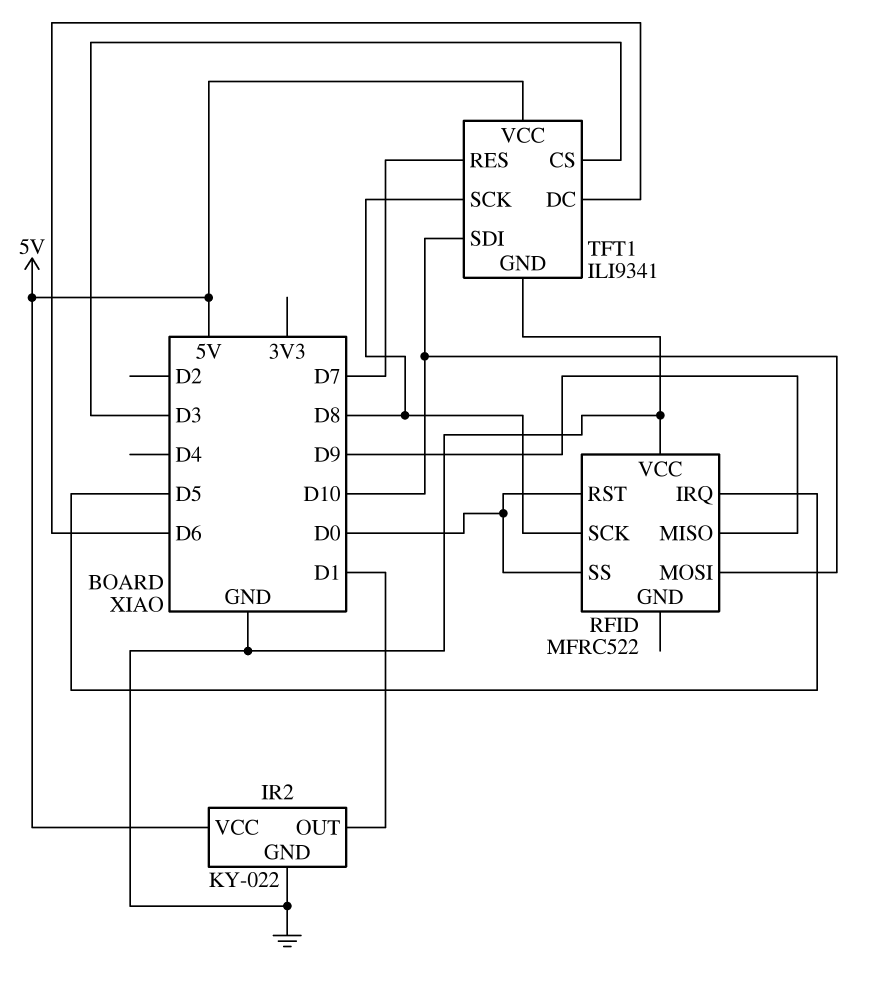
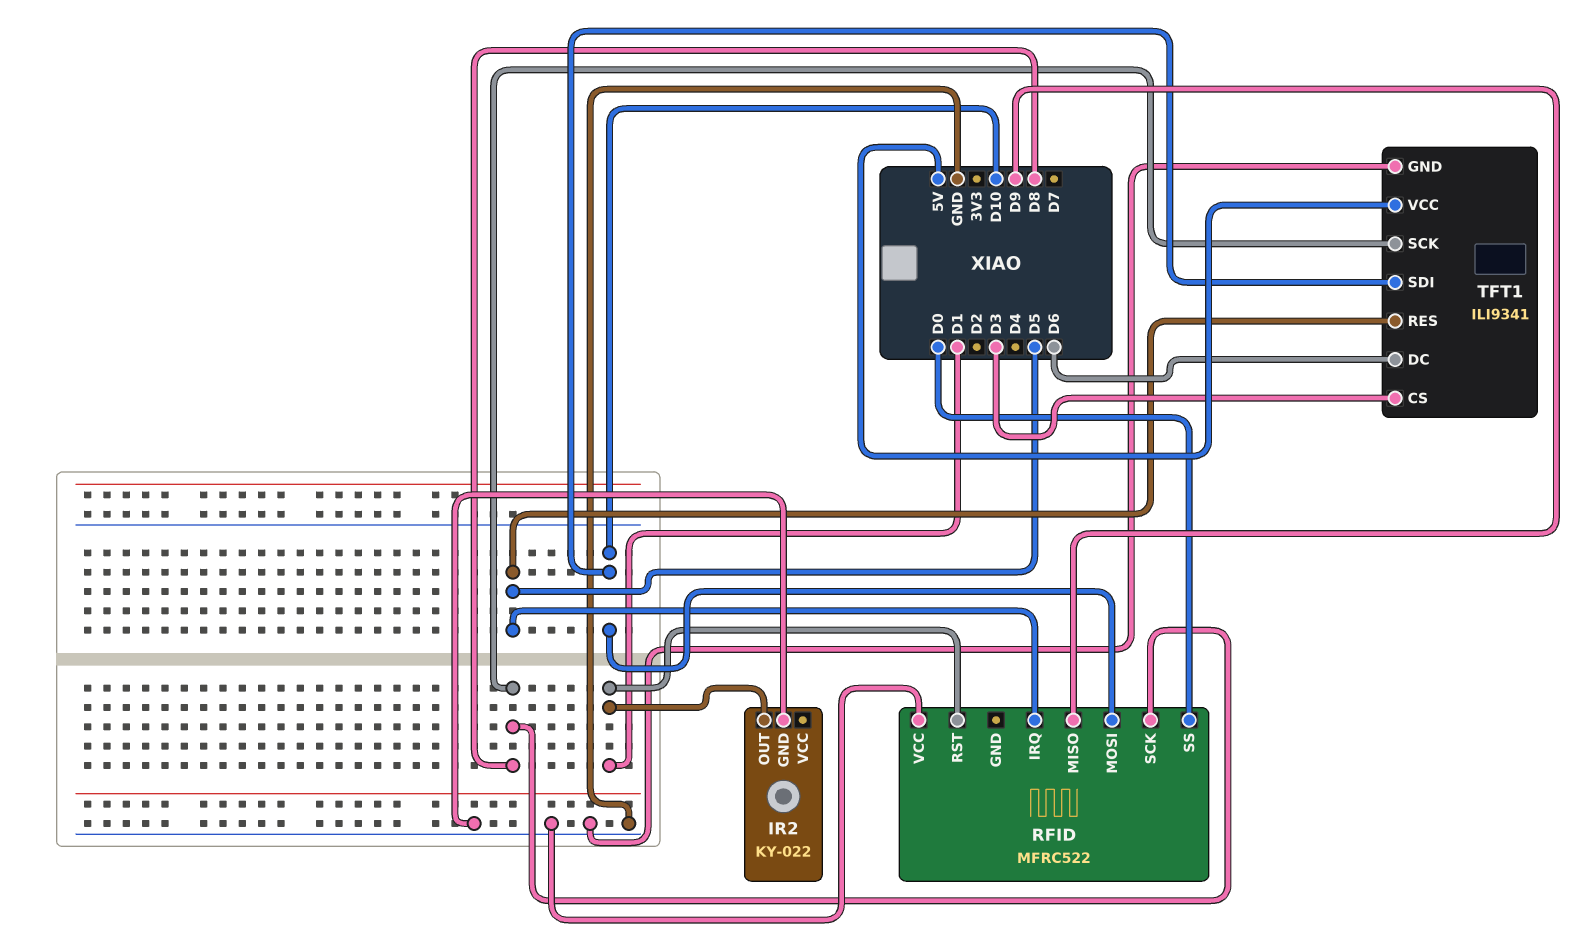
IR2 pin VCC: 5V -> none
RFID pin RST: D0 -> D1
TFT1 pin RES: D7 -> D5

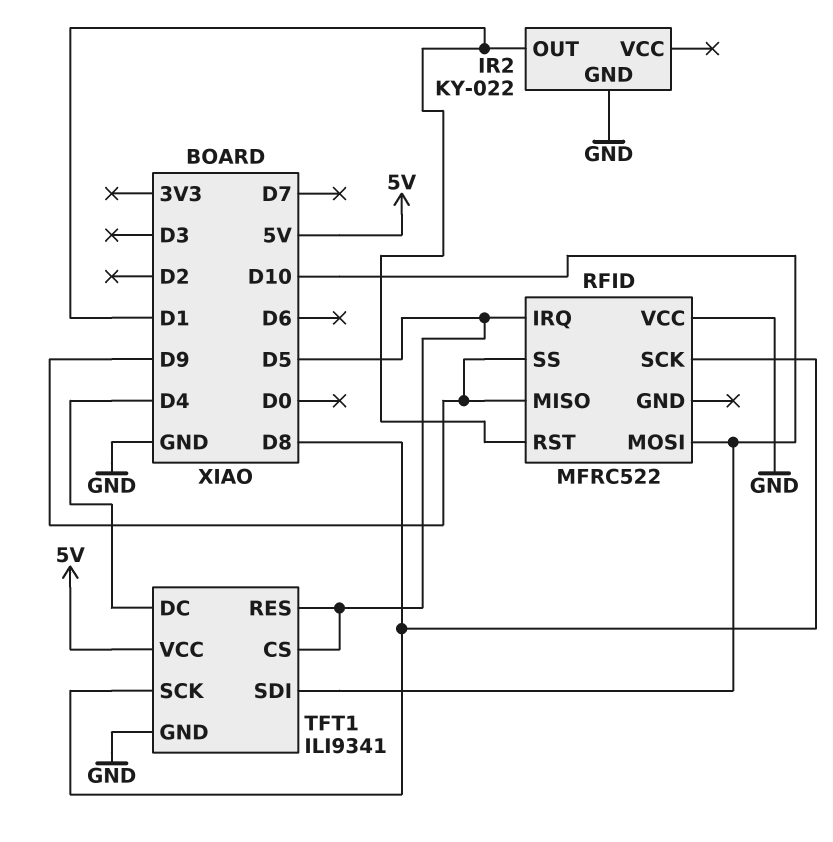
RFID pin SS: D0 -> D9
TFT1 pin CS: D3 -> D5
TFT1 pin DC: D6 -> D4

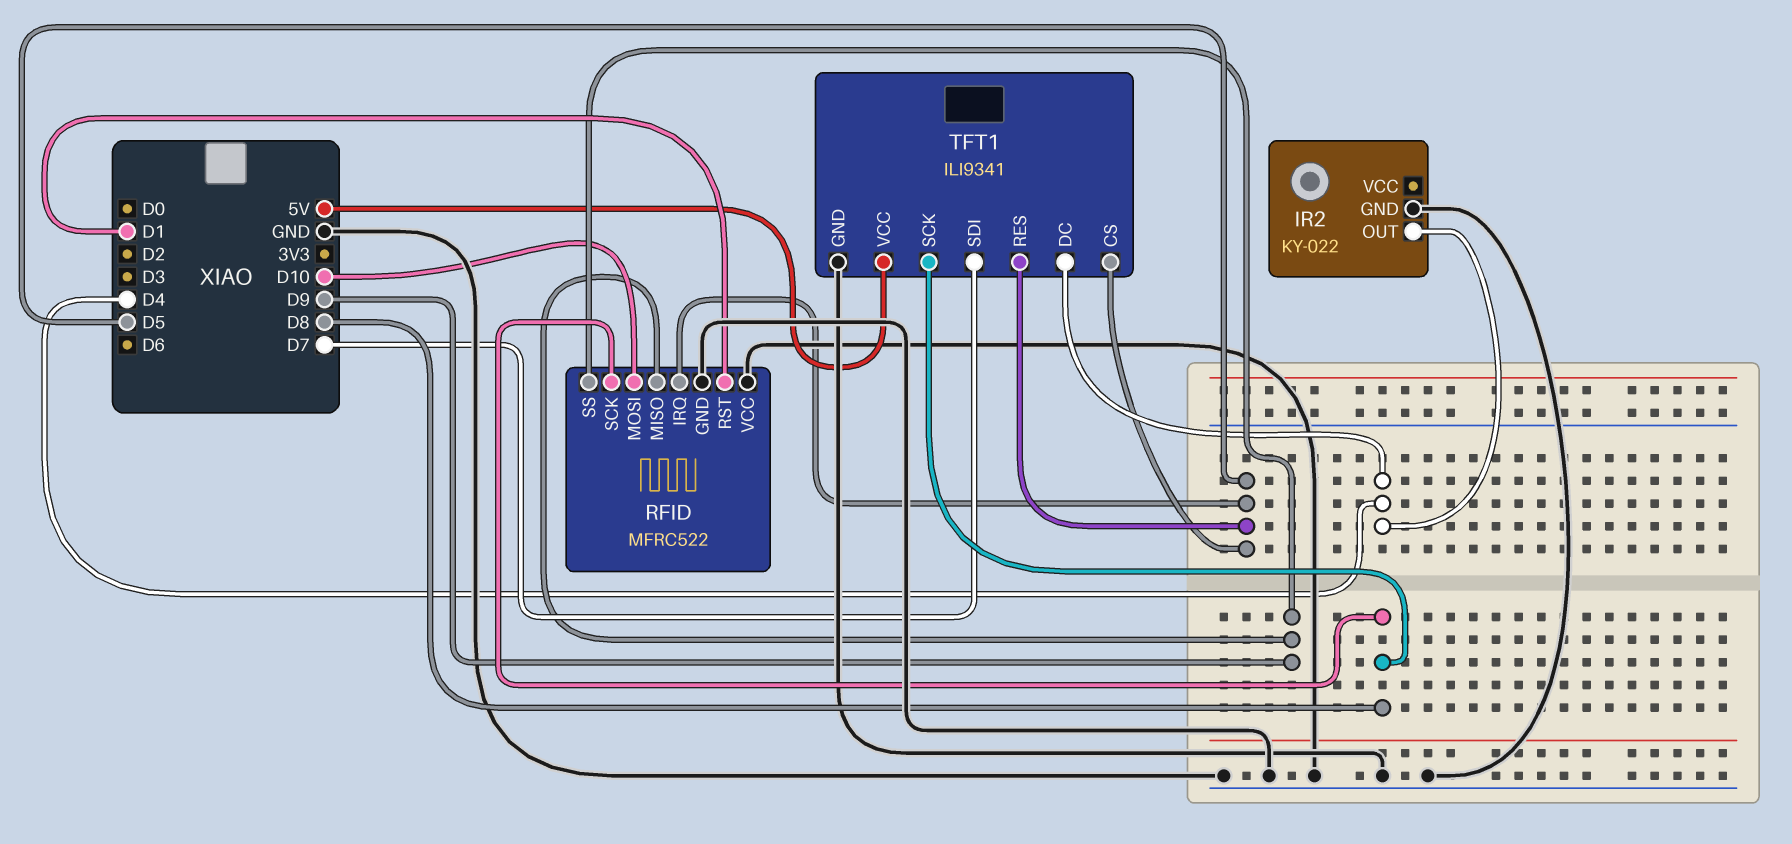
IR2 pin OUT: D1 -> D4
RFID pin GND: none -> GND
TFT1 pin SDI: D10 -> D7

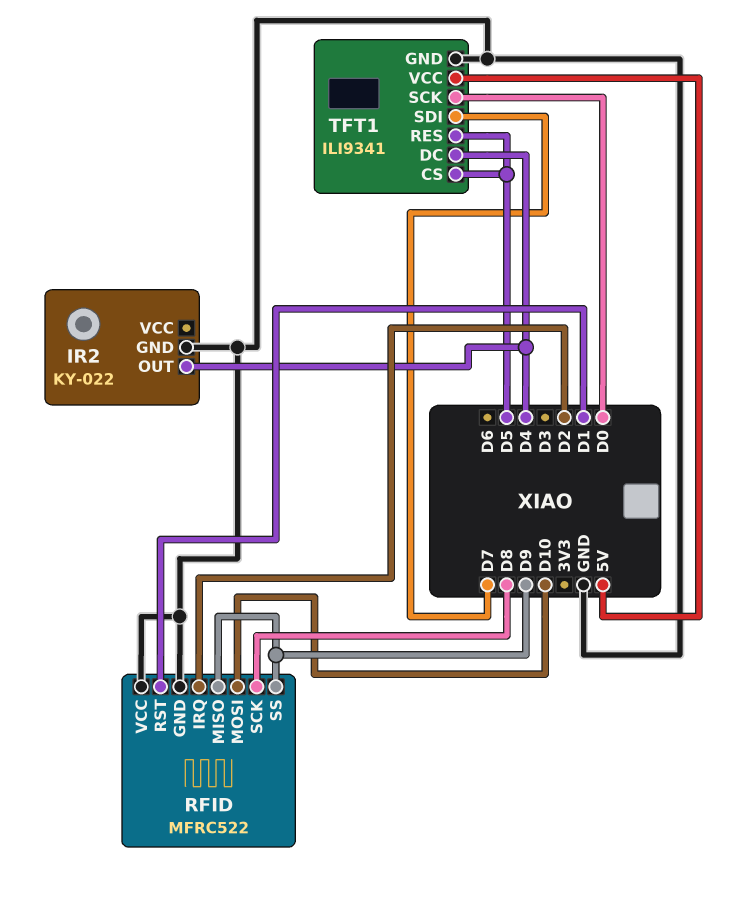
RFID pin IRQ: D5 -> D2
TFT1 pin SCK: D8 -> D0

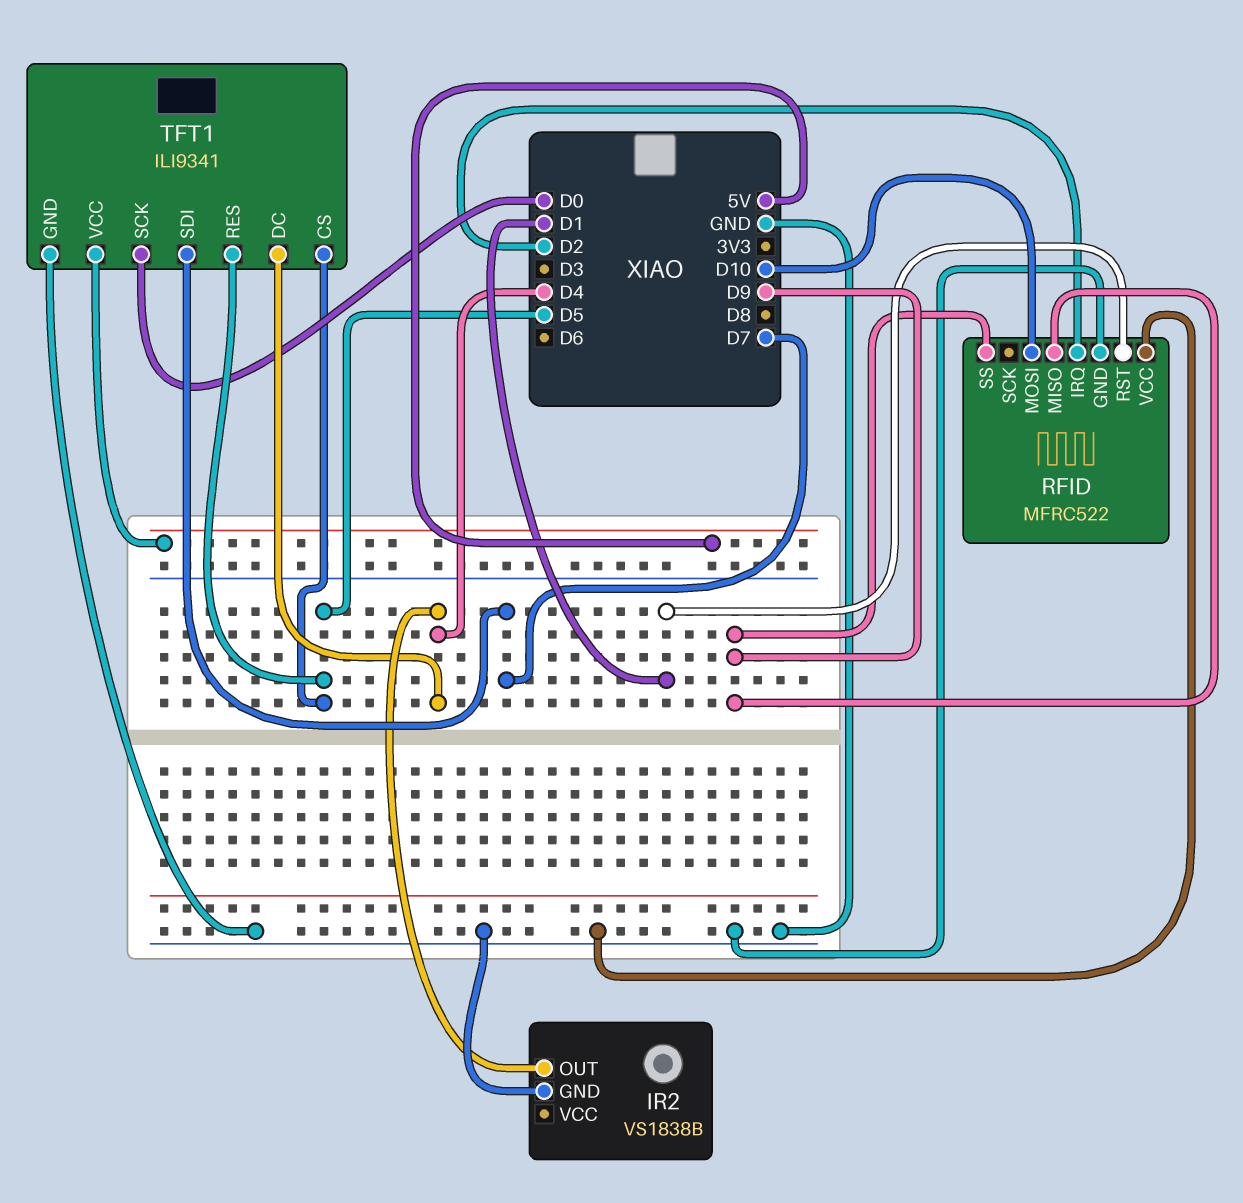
IR2: KY-022 -> VS1838B
RFID pin SCK: D8 -> none

